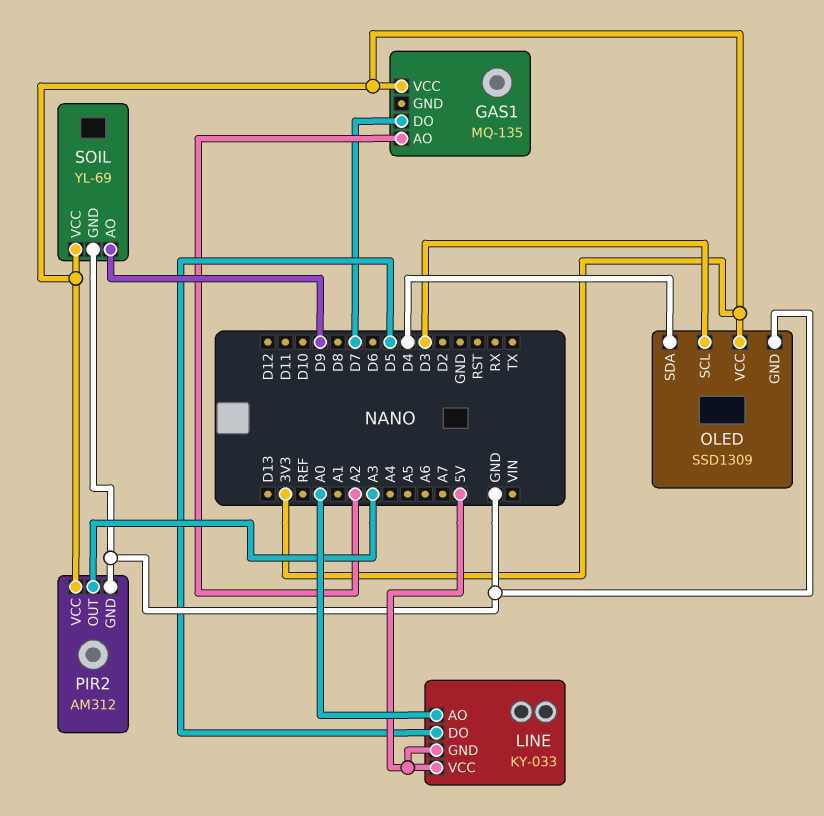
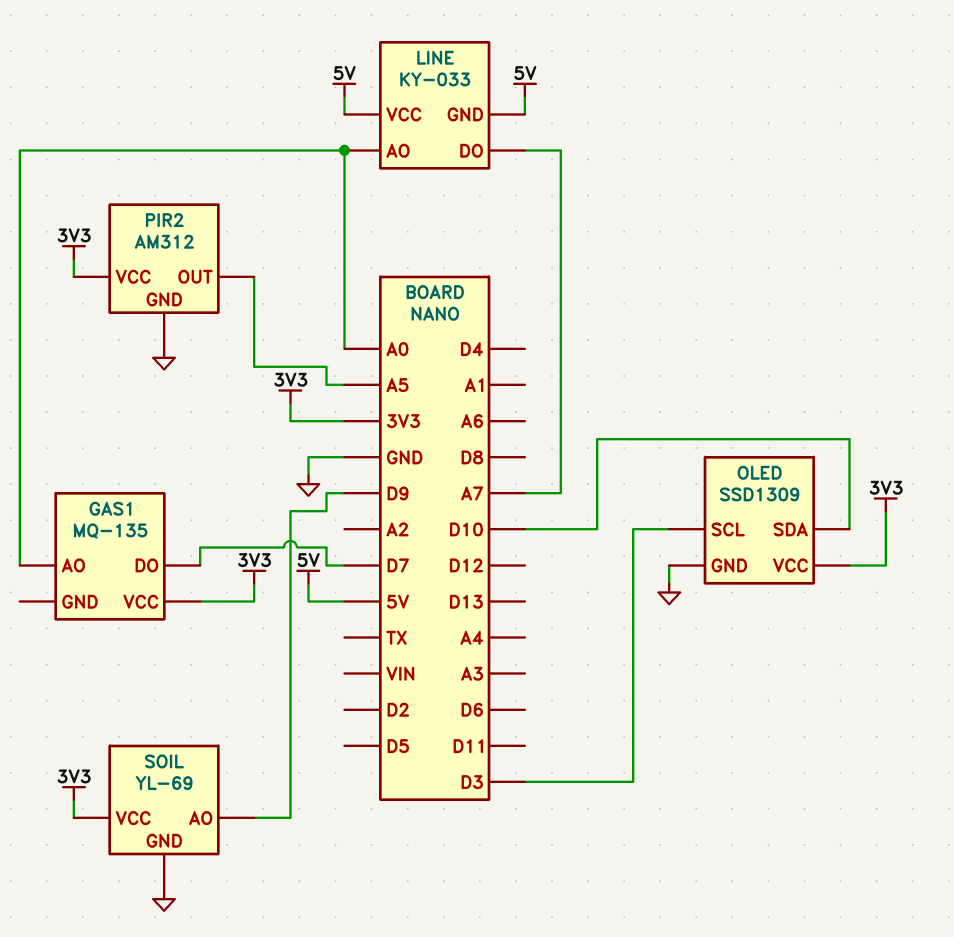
GAS1 pin AO: A2 -> A0
LINE pin DO: D5 -> A7
OLED pin SDA: D4 -> D10
PIR2 pin OUT: A3 -> A5

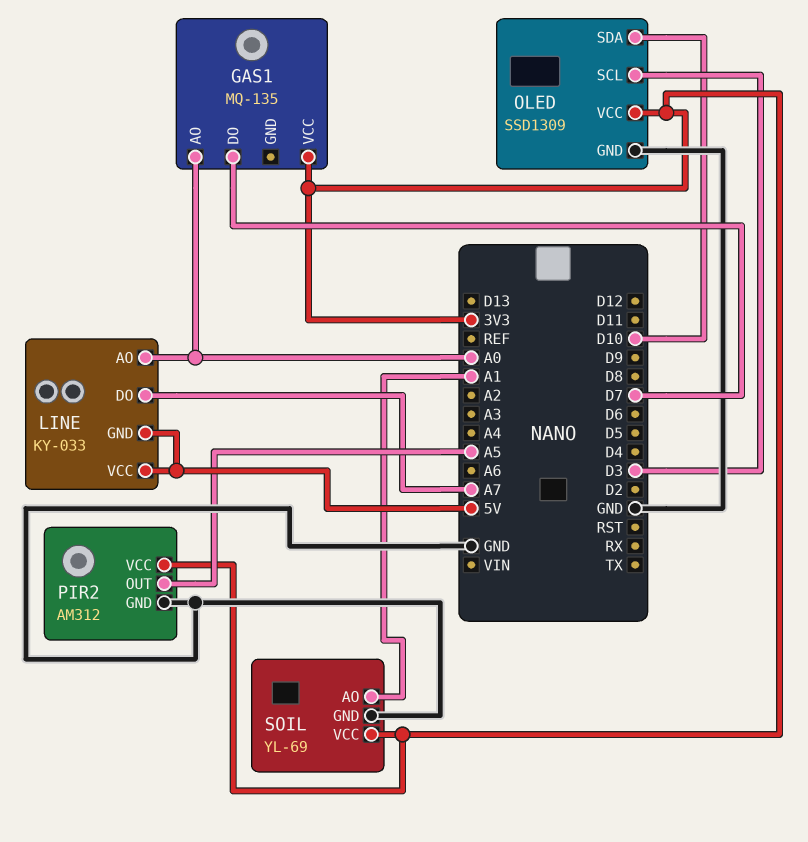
SOIL pin AO: D9 -> A1

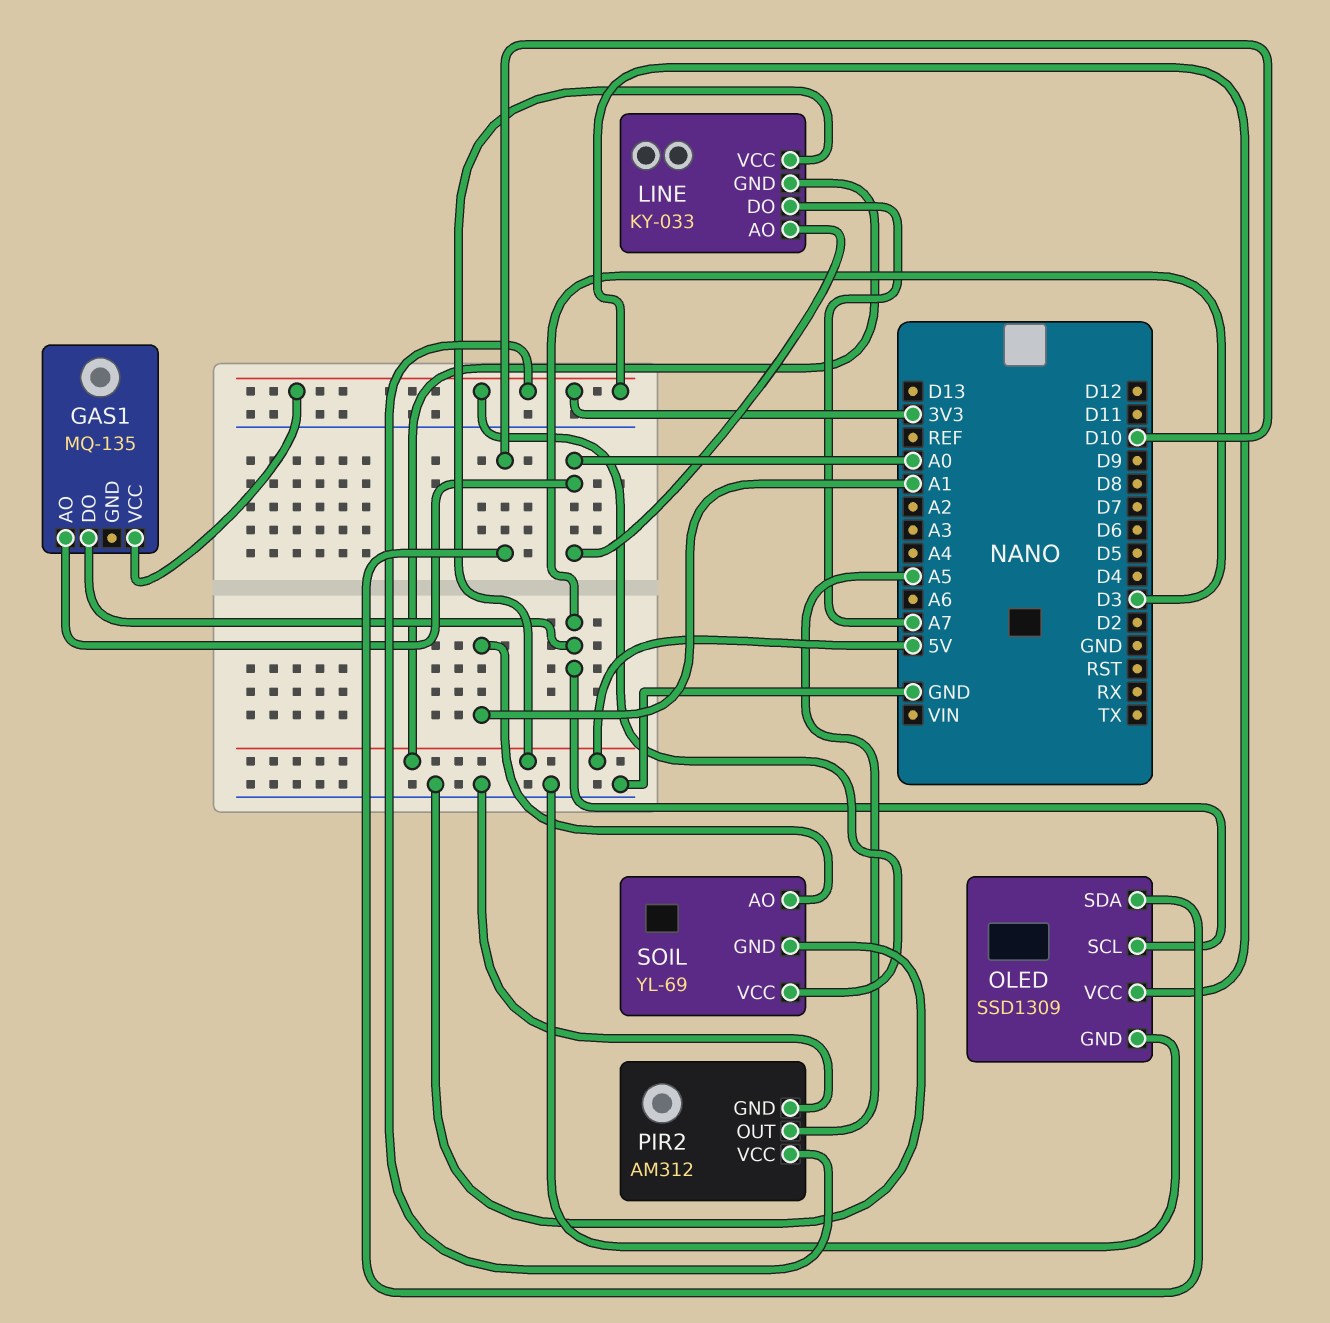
GAS1 pin DO: D7 -> D3

